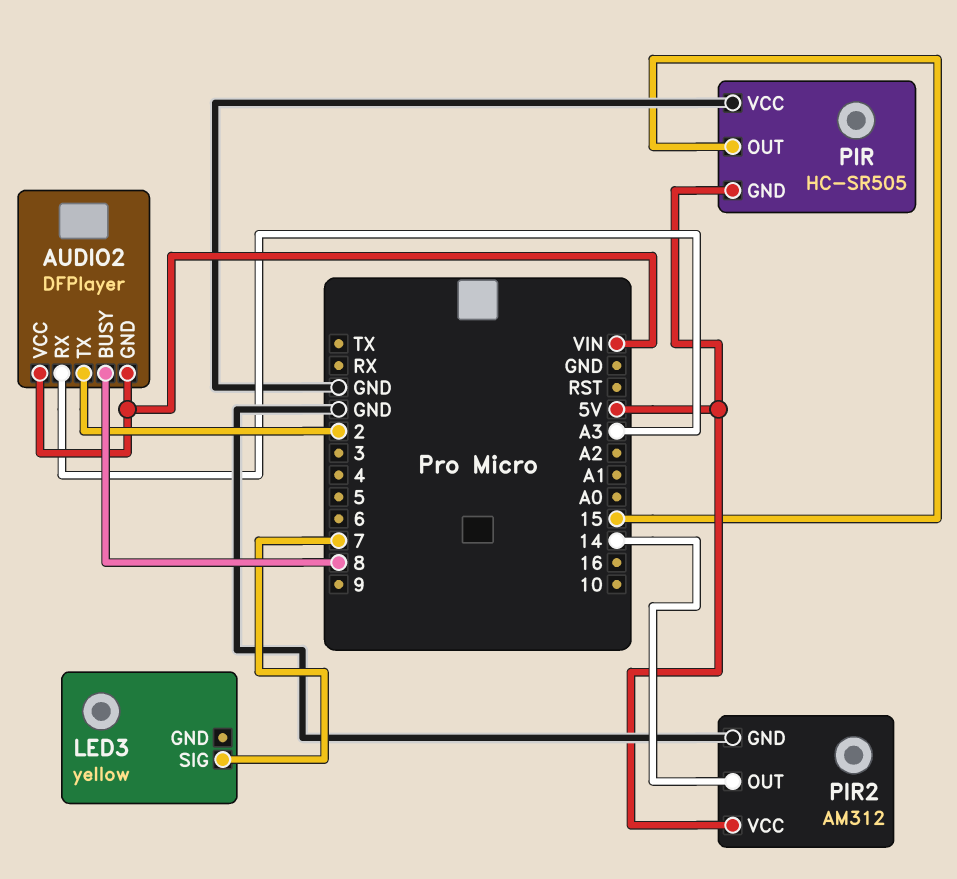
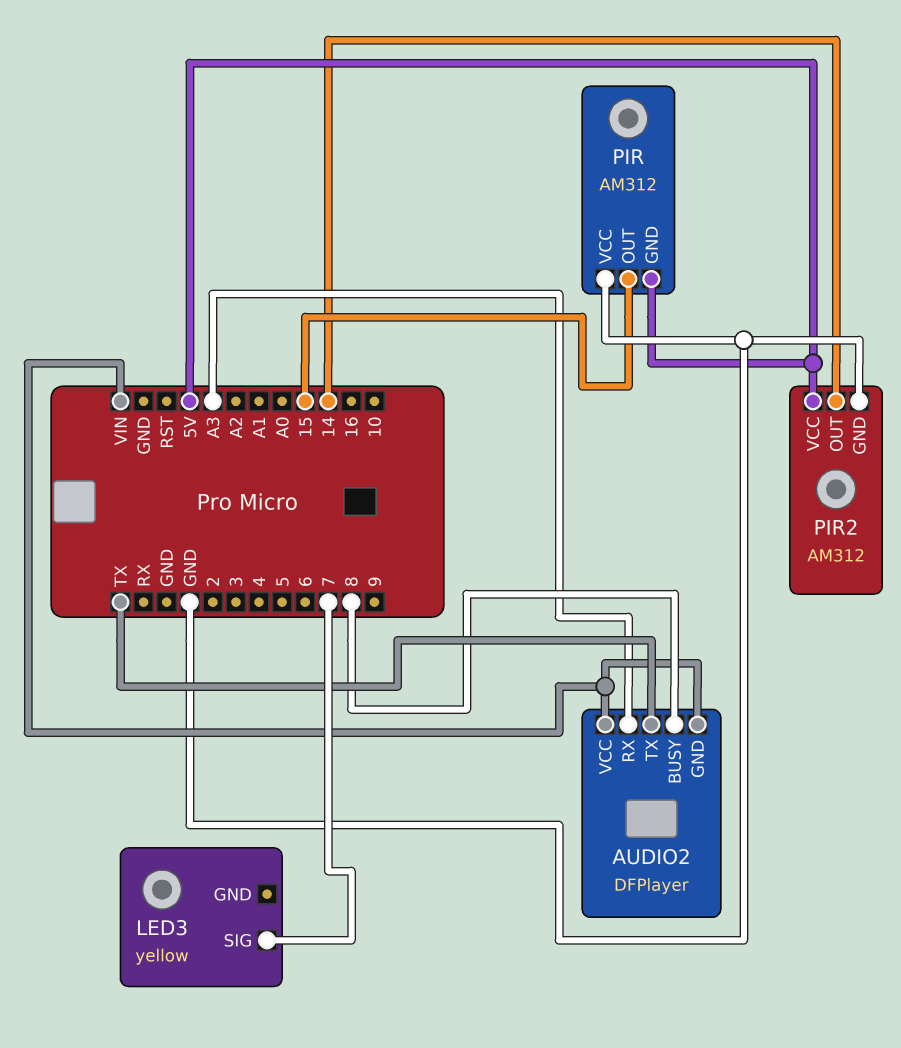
AUDIO2 pin TX: 2 -> TX
PIR: HC-SR505 -> AM312

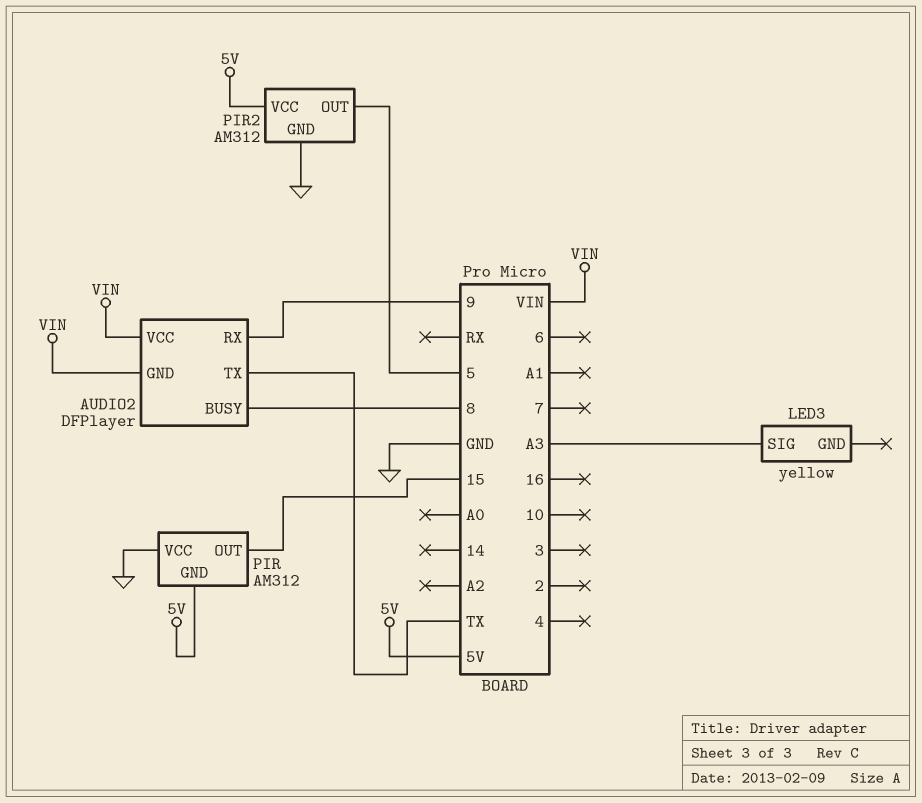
AUDIO2 pin RX: A3 -> 9
LED3 pin SIG: 7 -> A3
PIR2 pin OUT: 14 -> 5

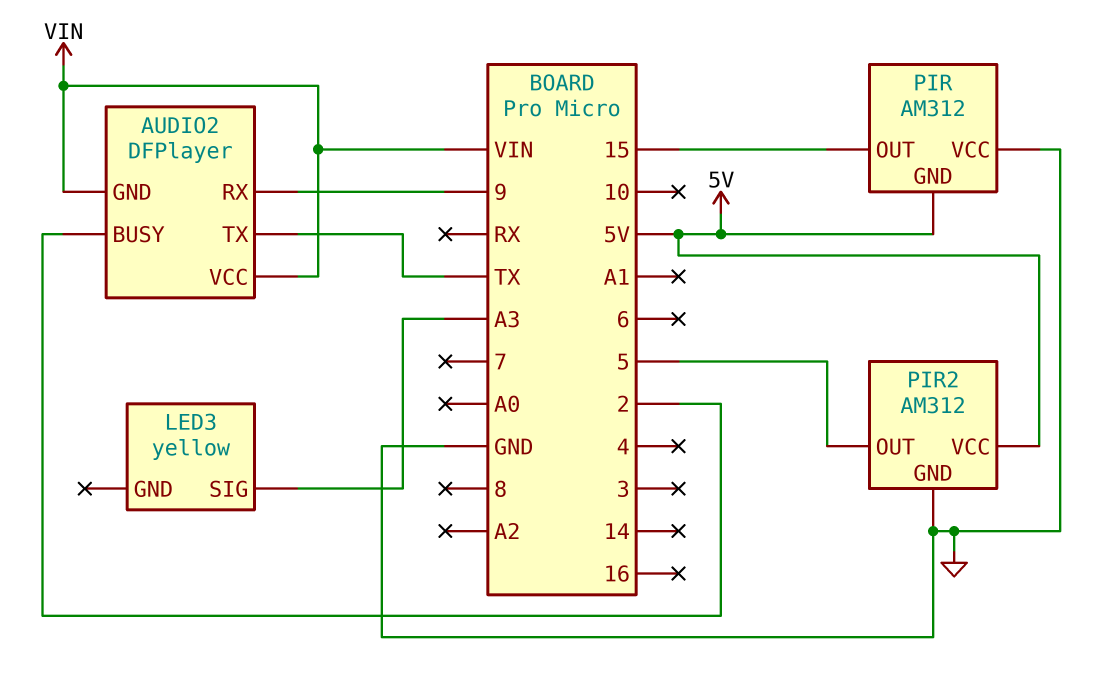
AUDIO2 pin BUSY: 8 -> 2

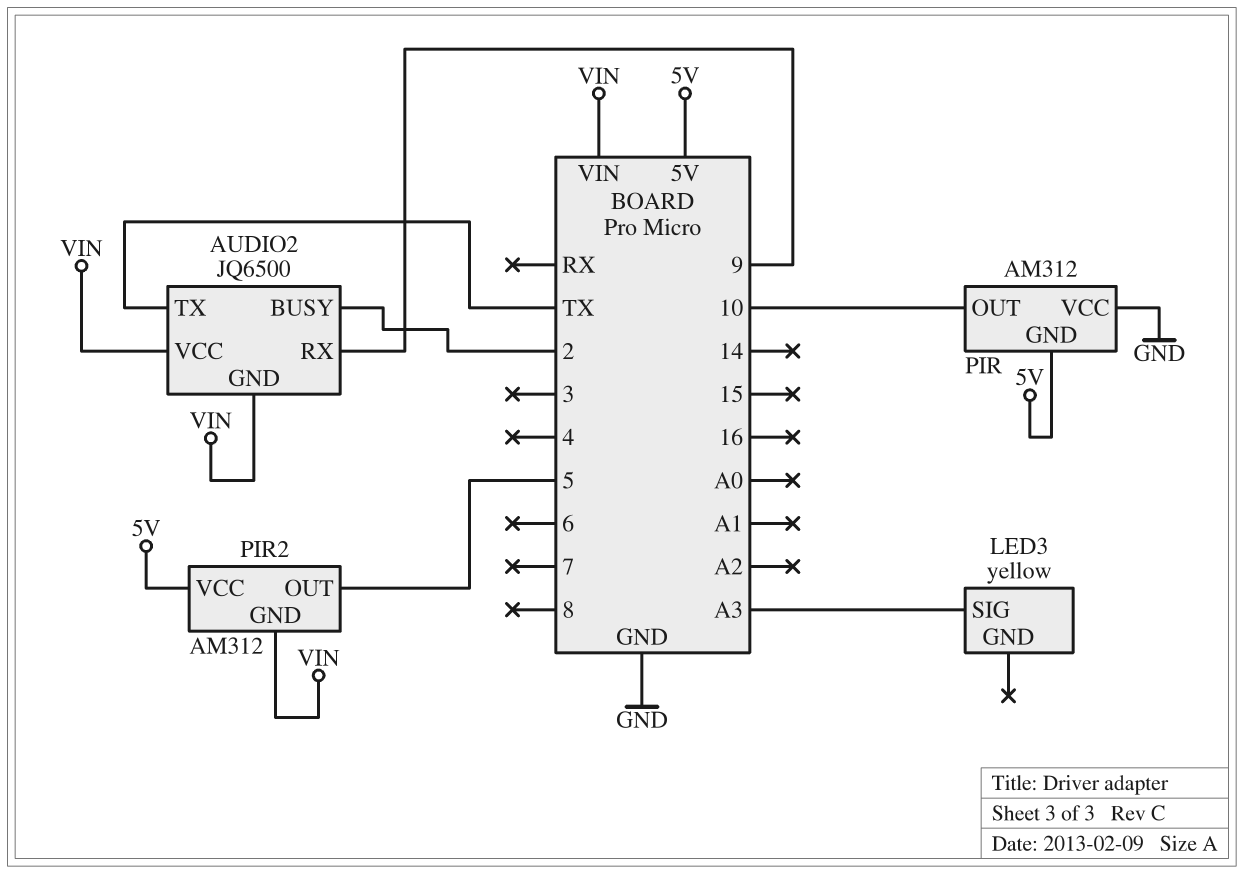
AUDIO2: DFPlayer -> JQ6500
PIR pin OUT: 15 -> 10
PIR2 pin GND: GND -> VIN

